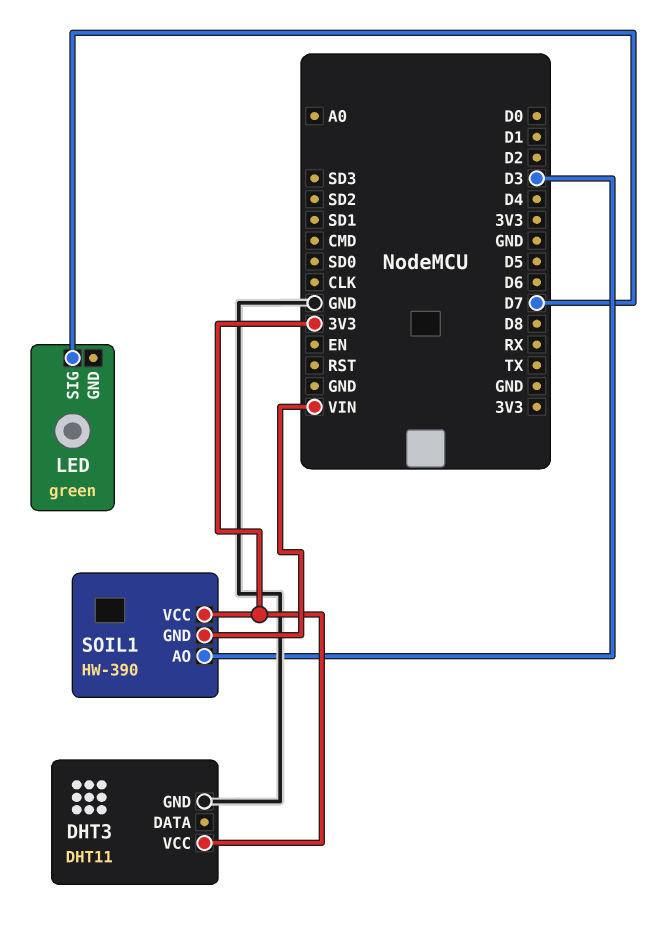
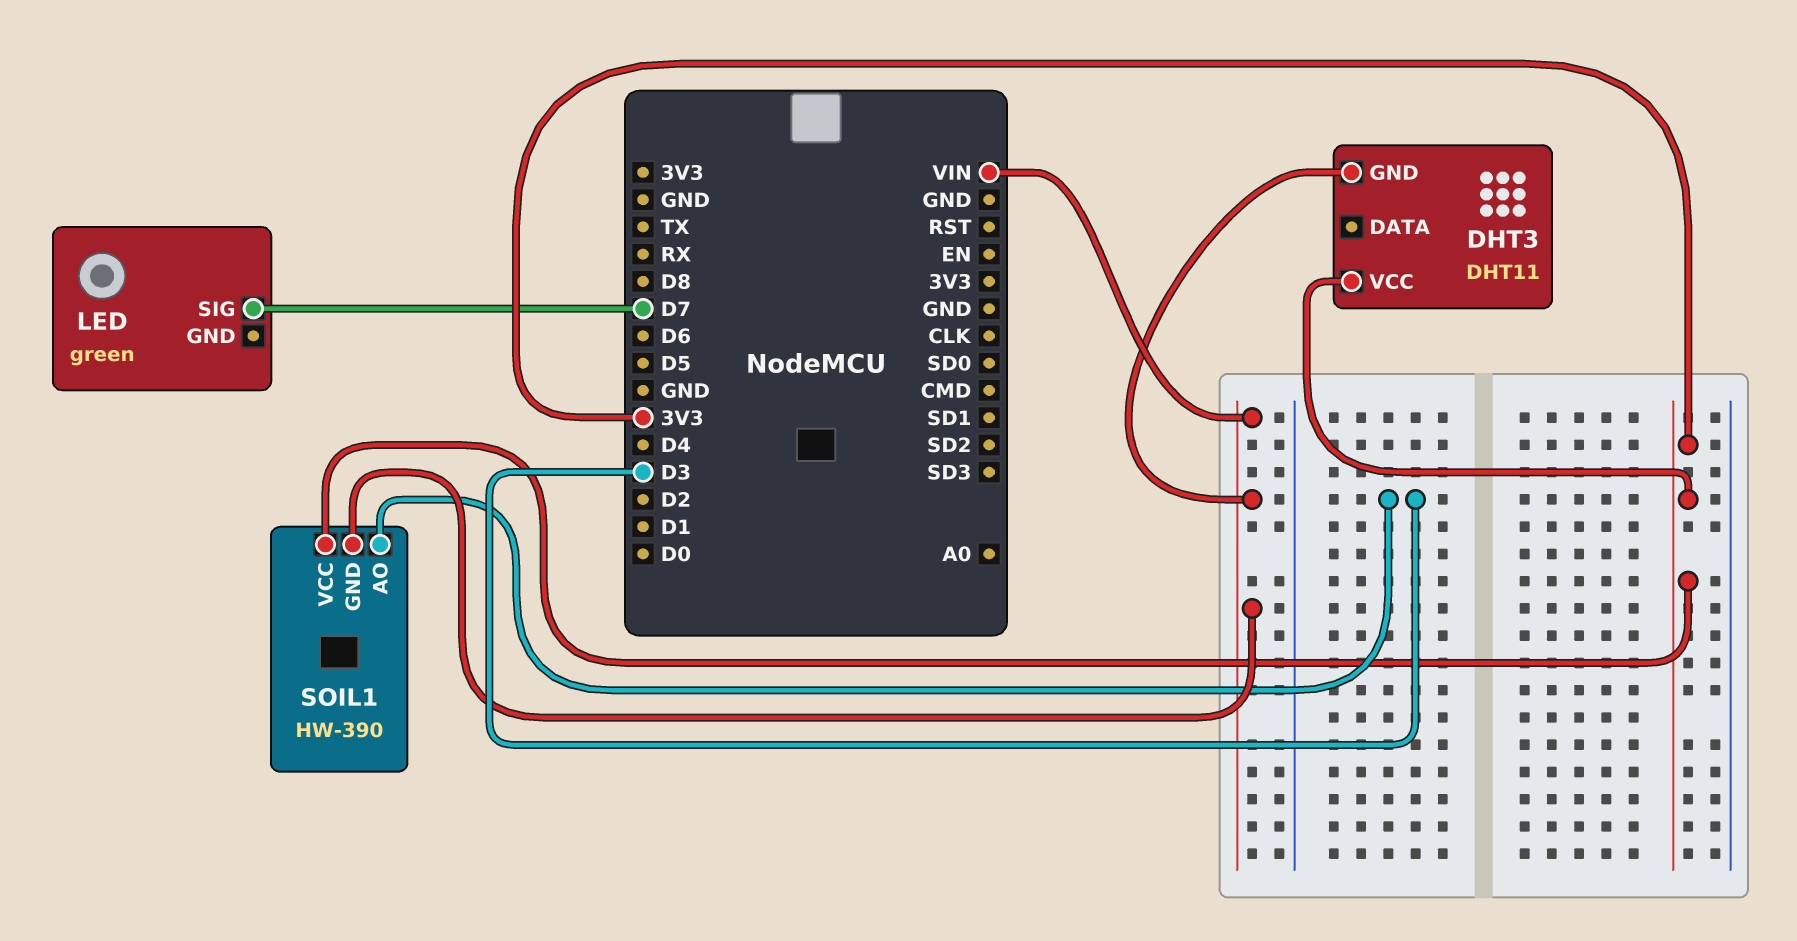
DHT3 pin GND: GND -> VIN

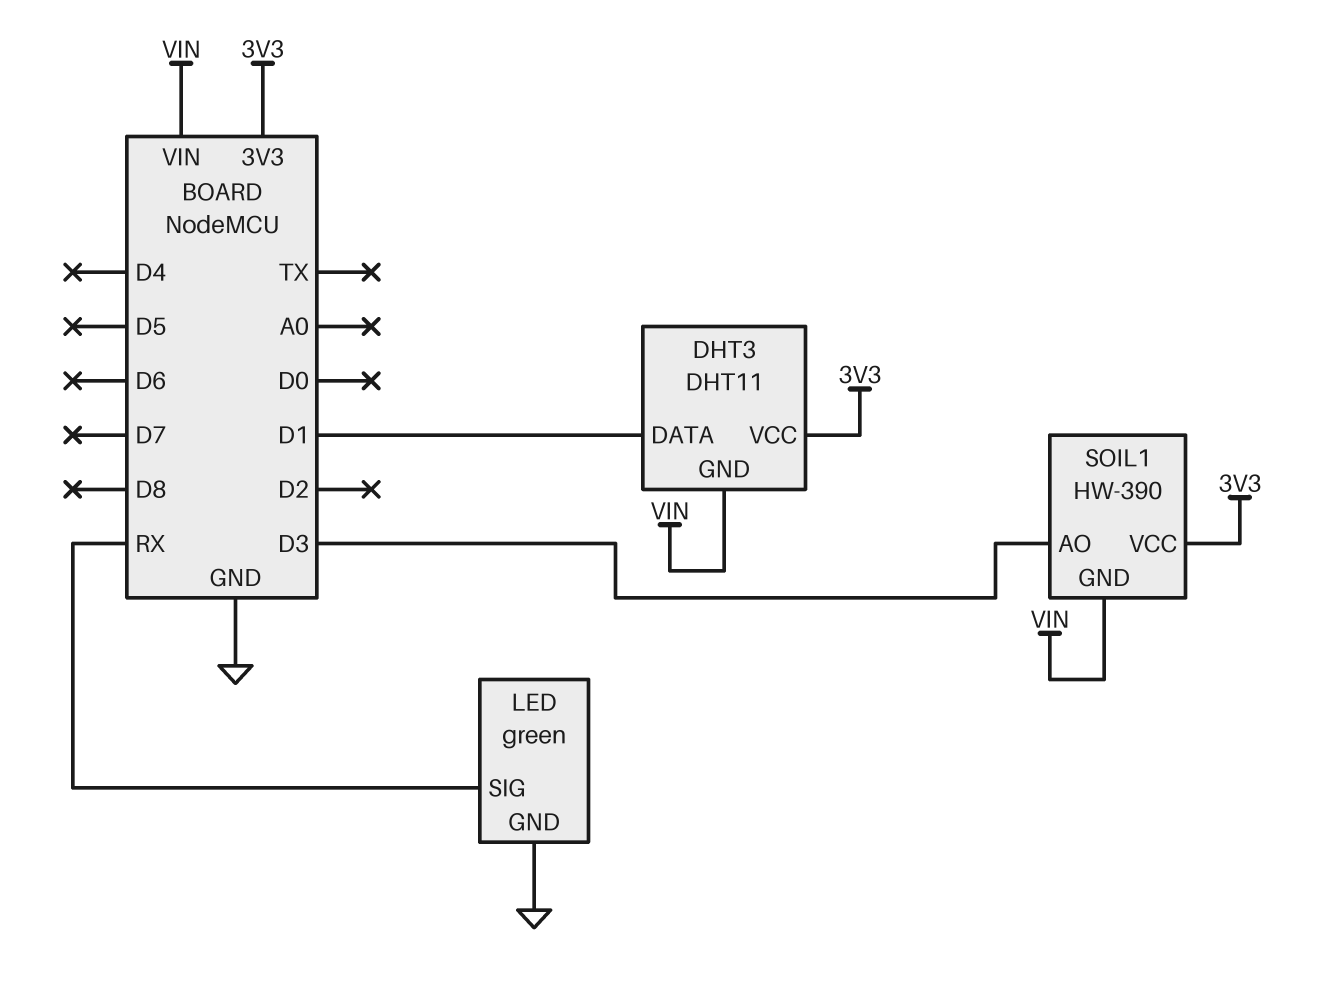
DHT3 pin DATA: none -> D1
LED pin GND: none -> GND
LED pin SIG: D7 -> RX

